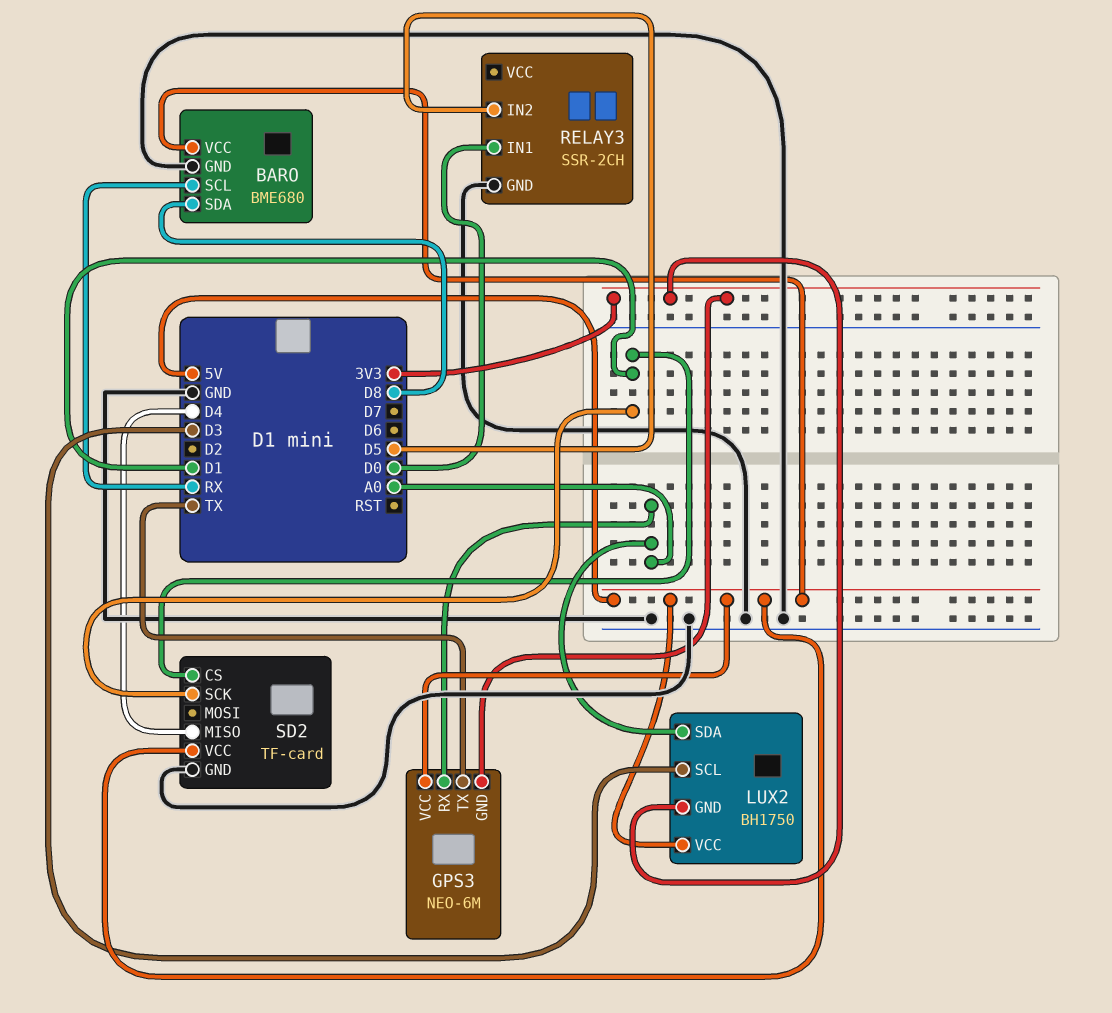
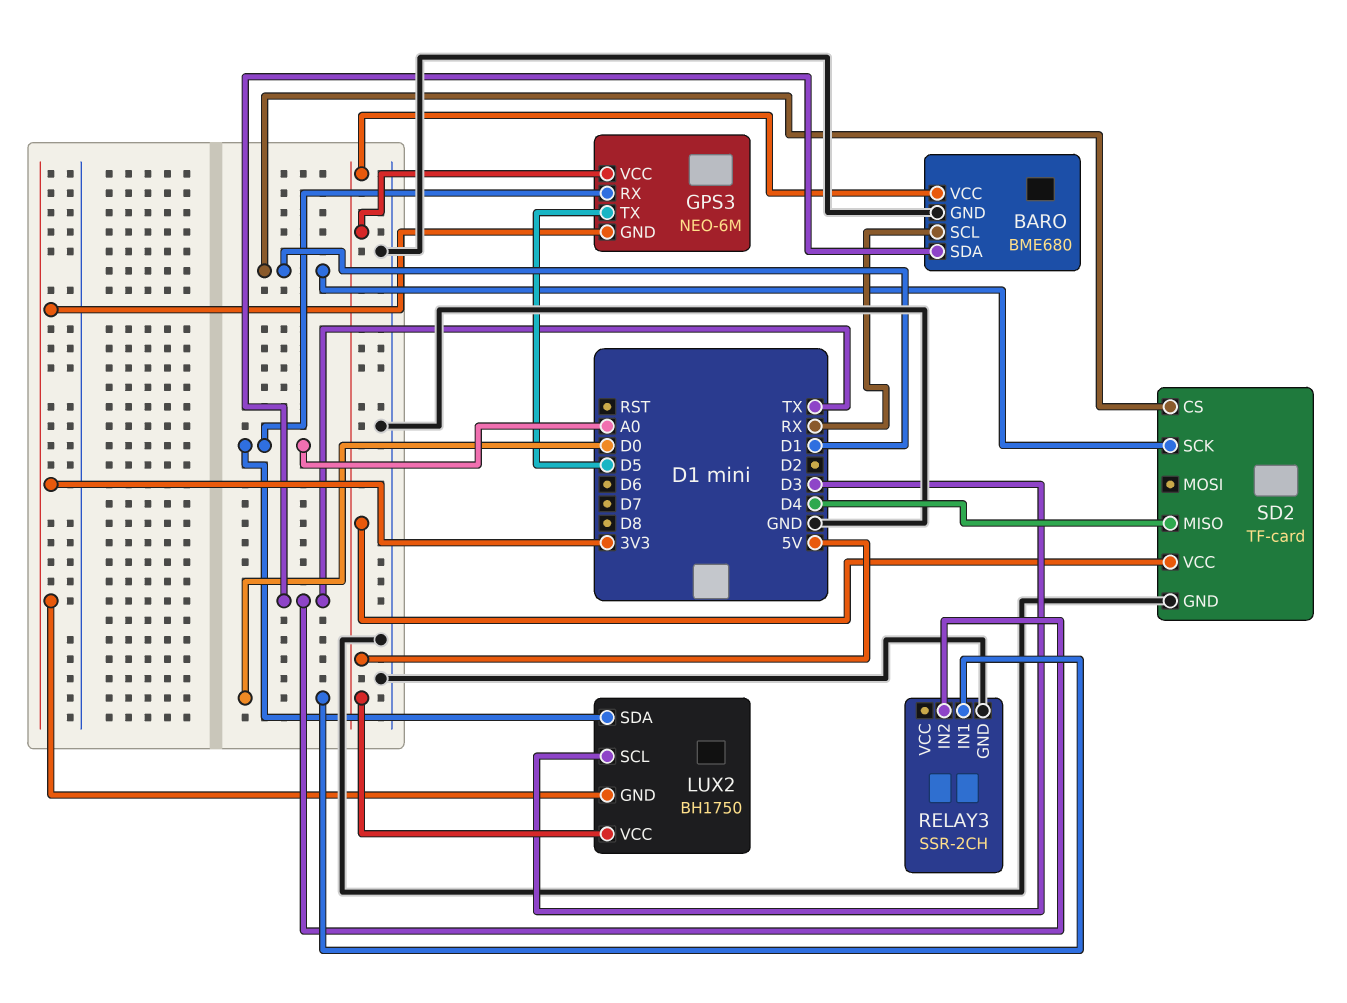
BARO pin SDA: D8 -> TX
GPS3 pin TX: TX -> D5
RELAY3 pin IN2: D5 -> TX

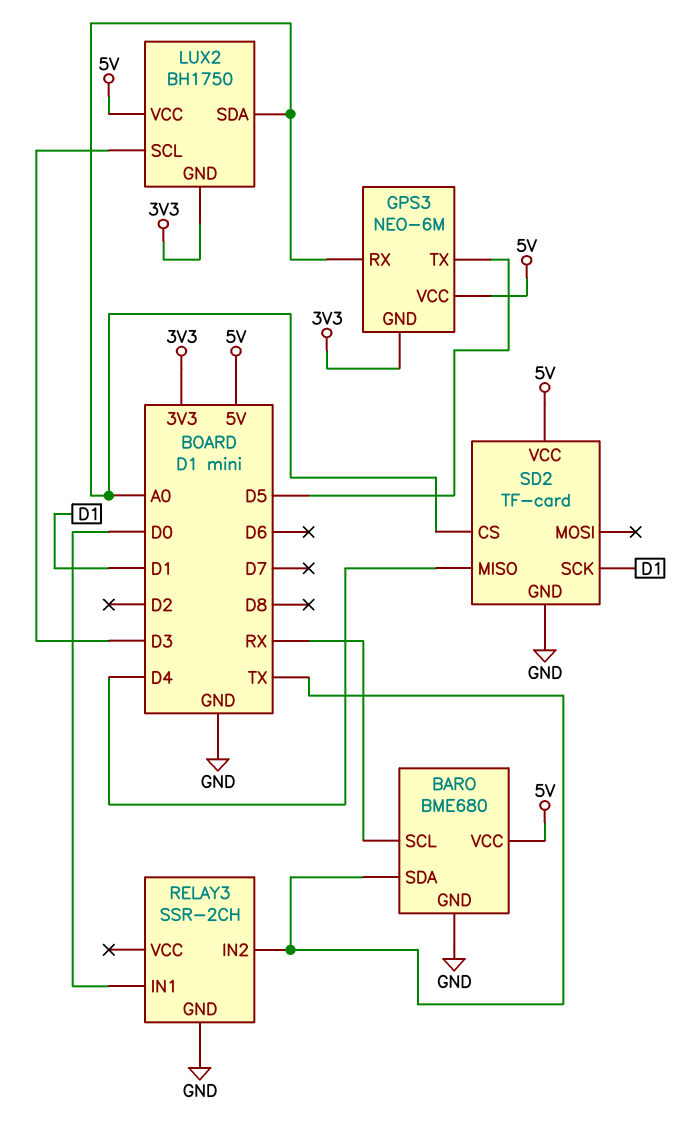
SD2 pin CS: D1 -> A0

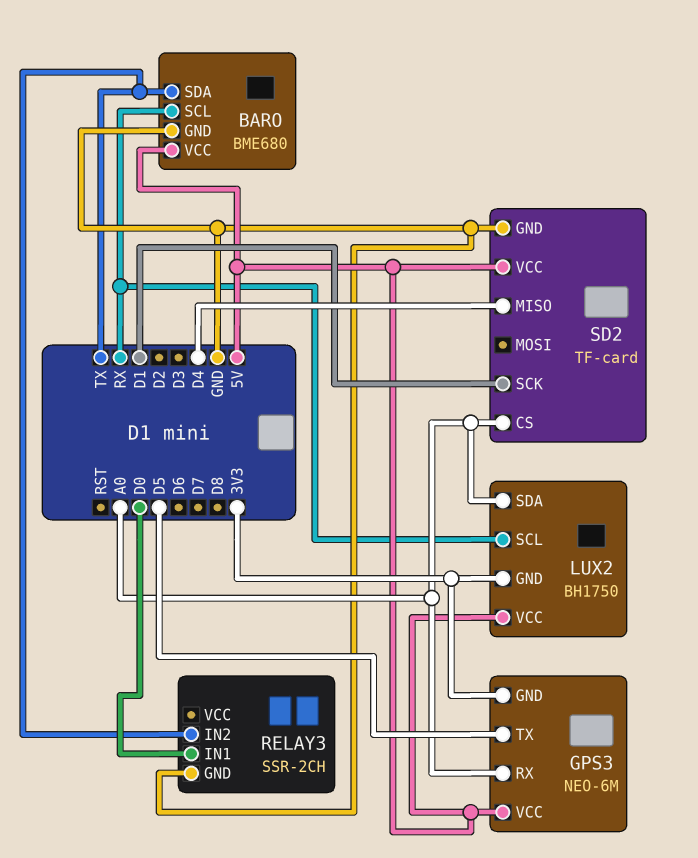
LUX2 pin SCL: D3 -> RX

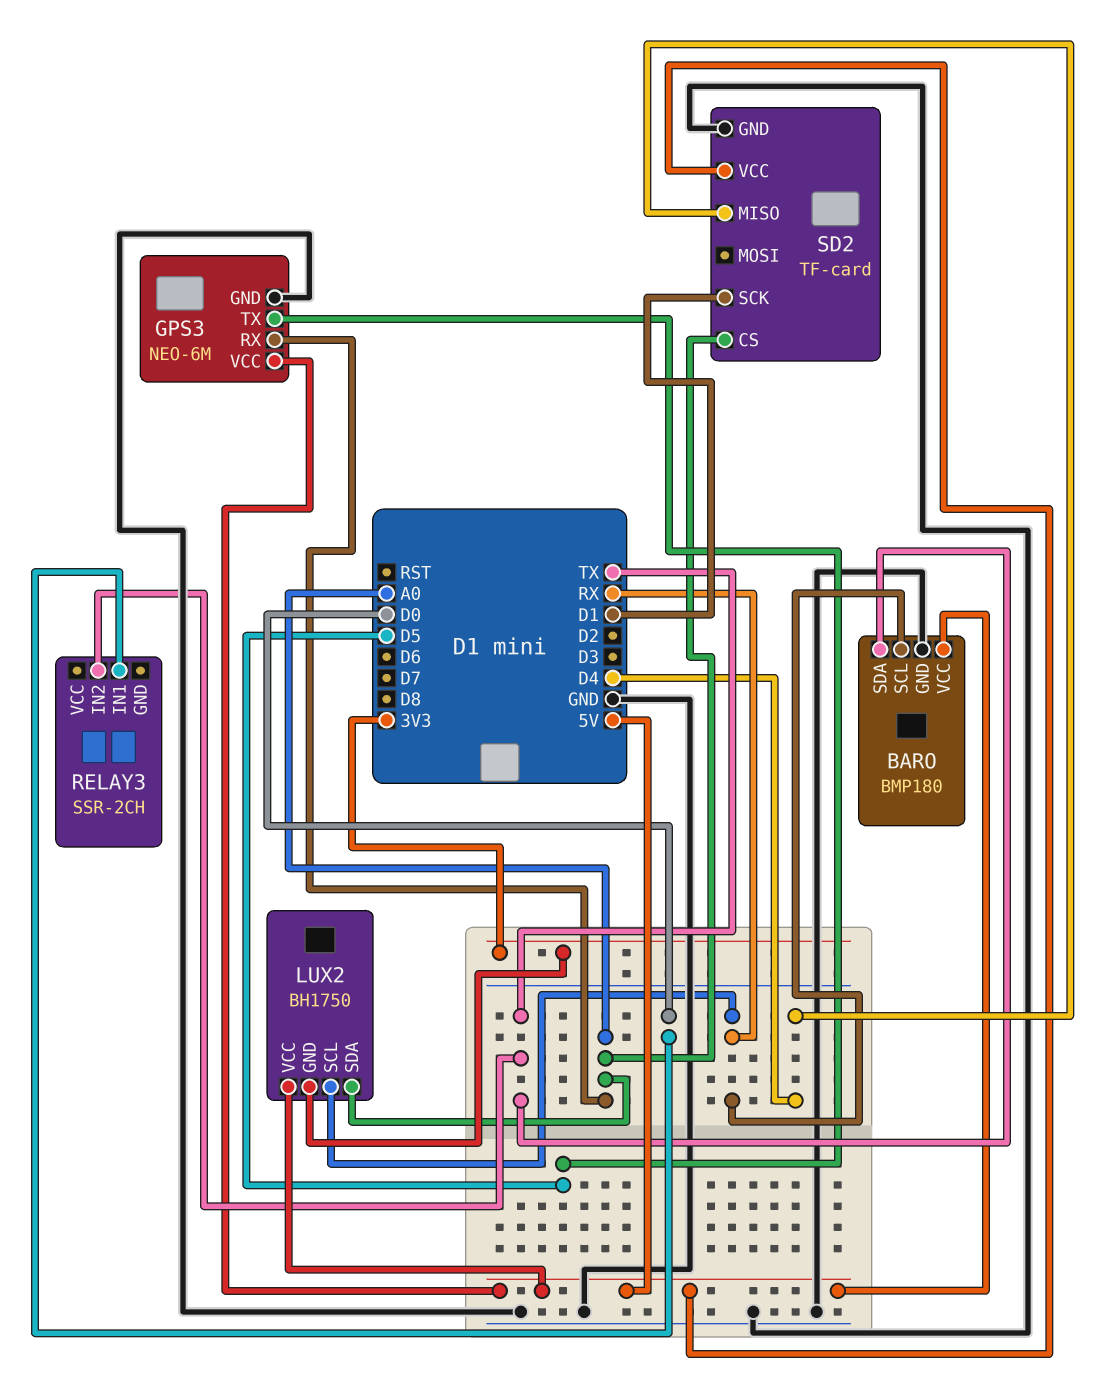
BARO: BME680 -> BMP180
GPS3 pin GND: 3V3 -> GND
RELAY3 pin GND: GND -> none

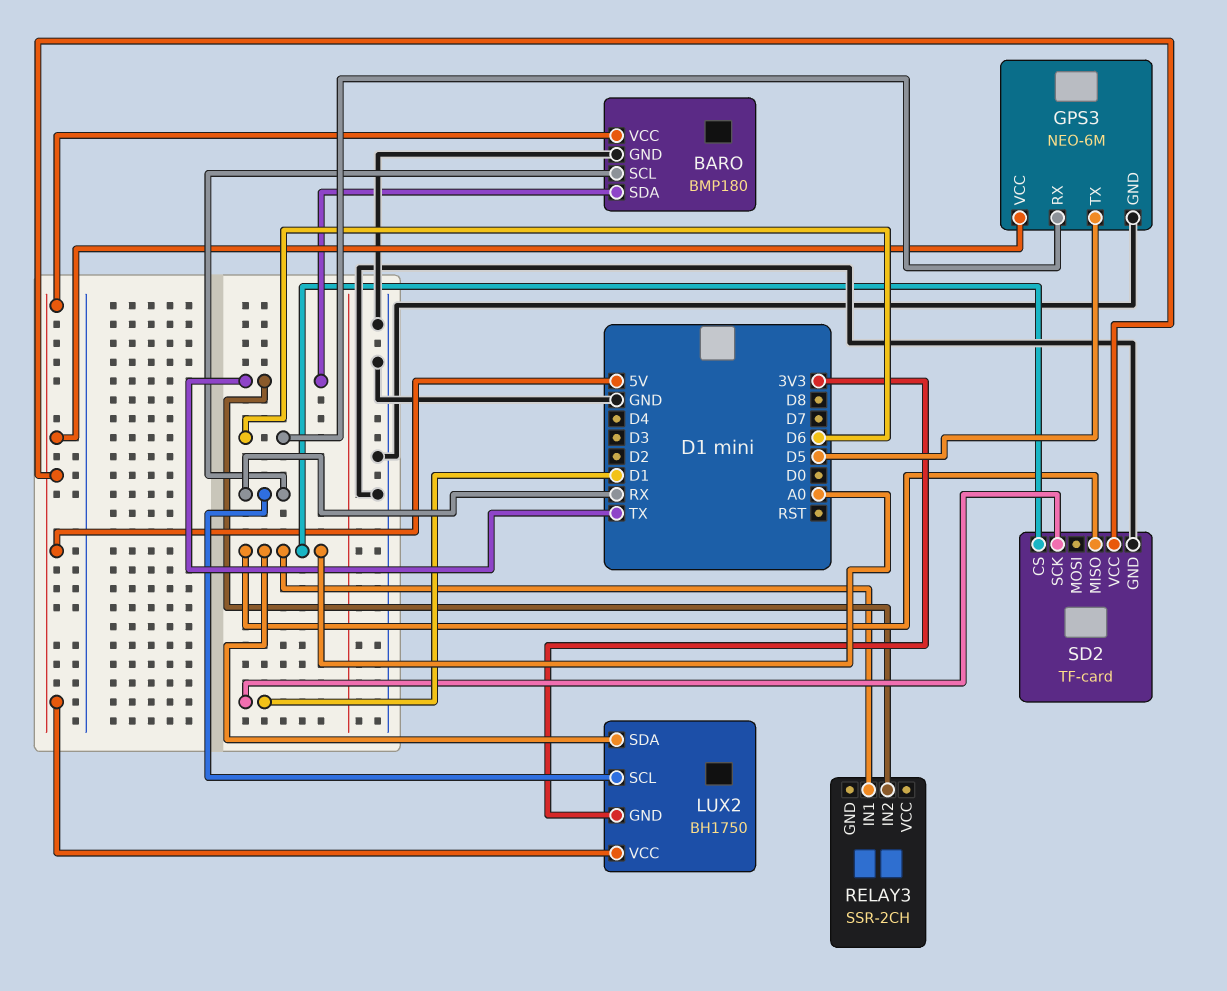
GPS3 pin RX: A0 -> D6
RELAY3 pin IN1: D0 -> A0
SD2 pin MISO: D4 -> A0

